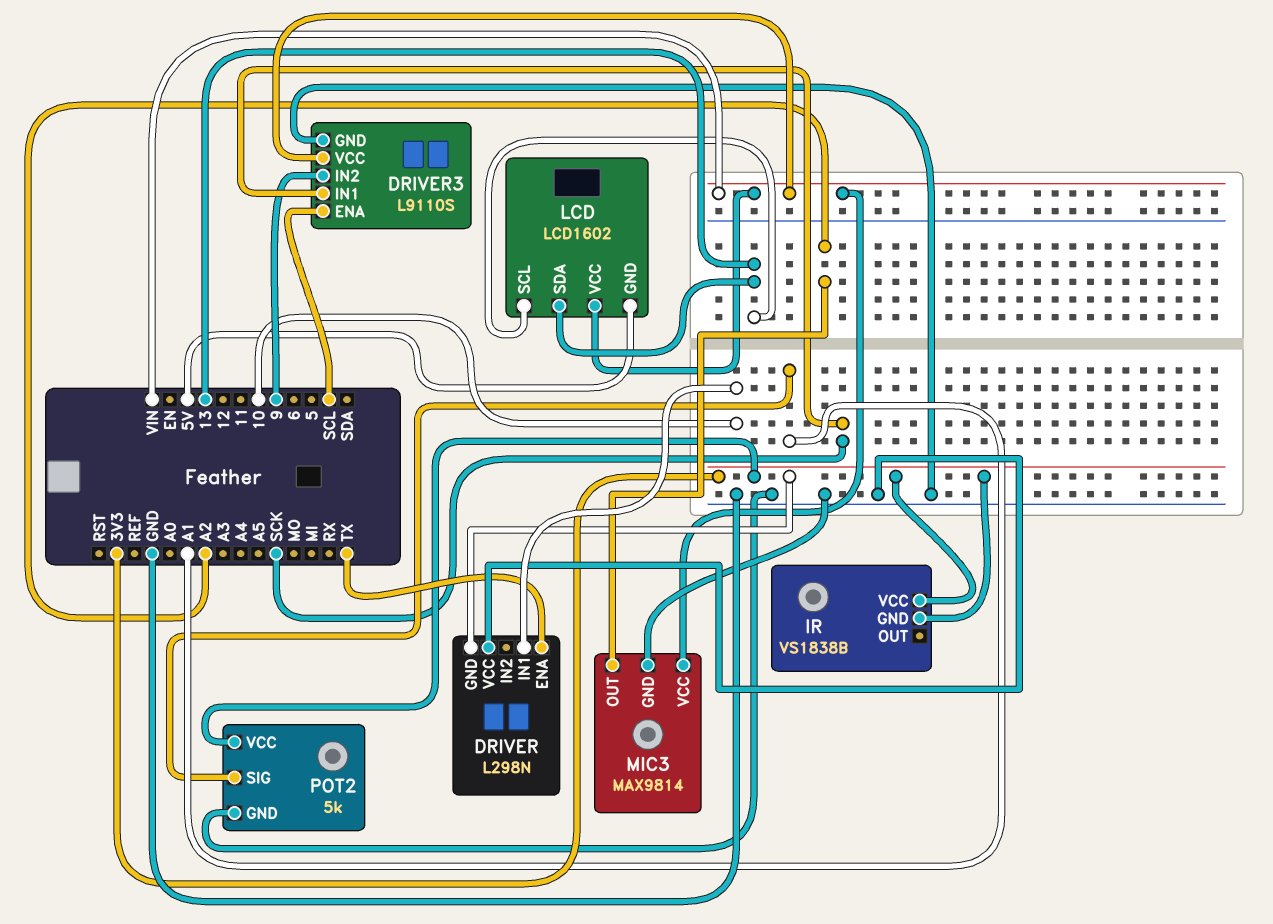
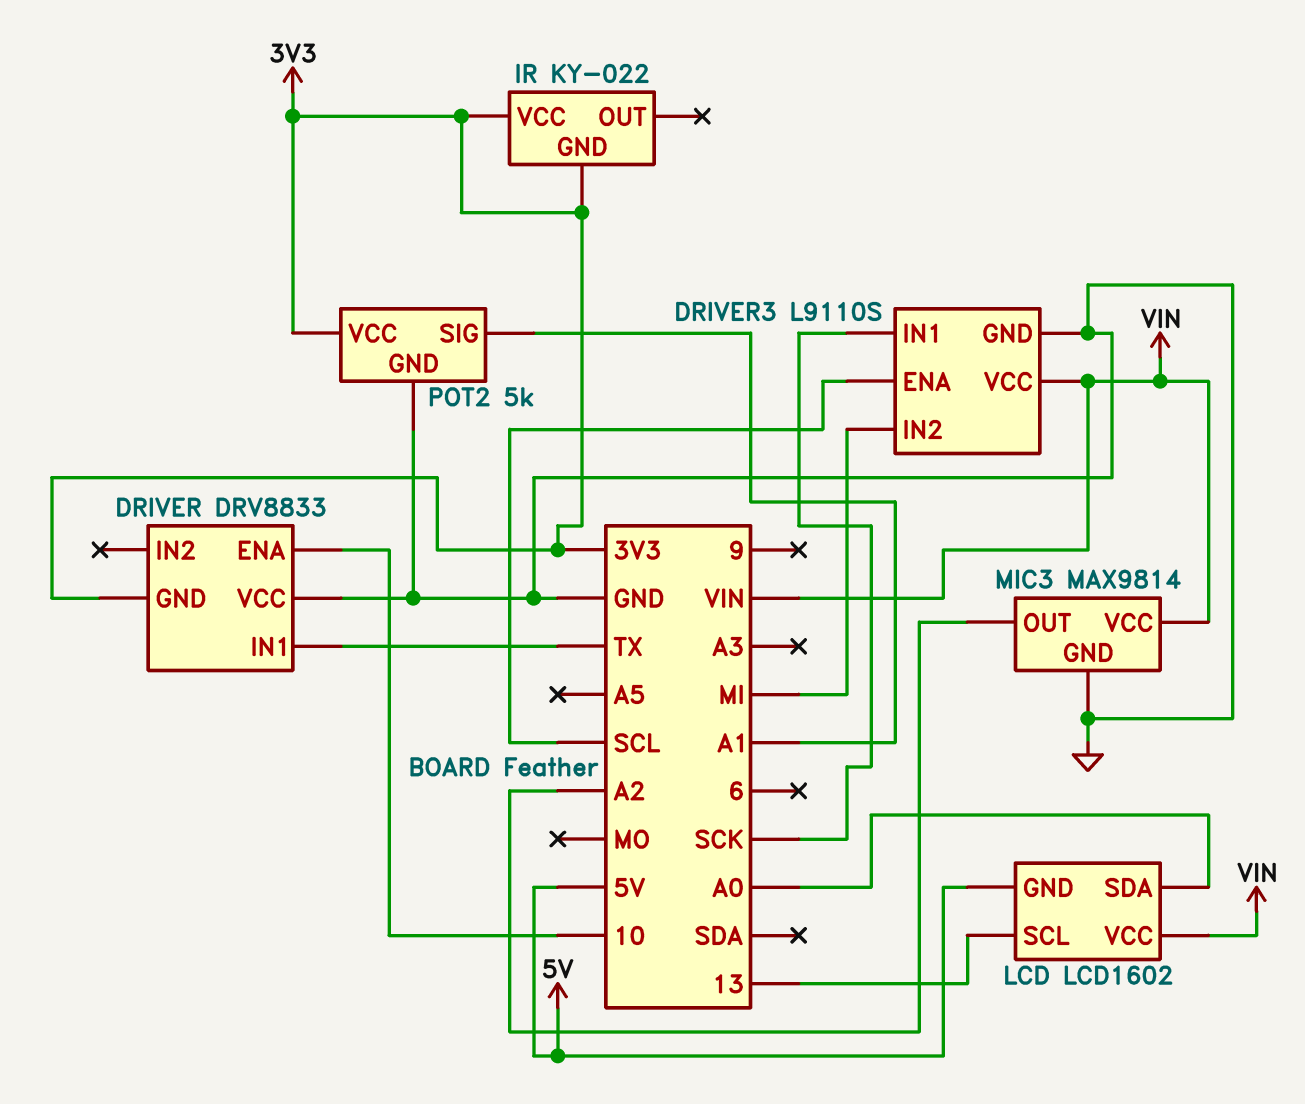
DRIVER: L298N -> DRV8833
DRIVER pin ENA: TX -> 10
DRIVER pin IN1: 10 -> TX
DRIVER3 pin IN2: 9 -> MI
IR: VS1838B -> KY-022
LCD pin SDA: 13 -> A0

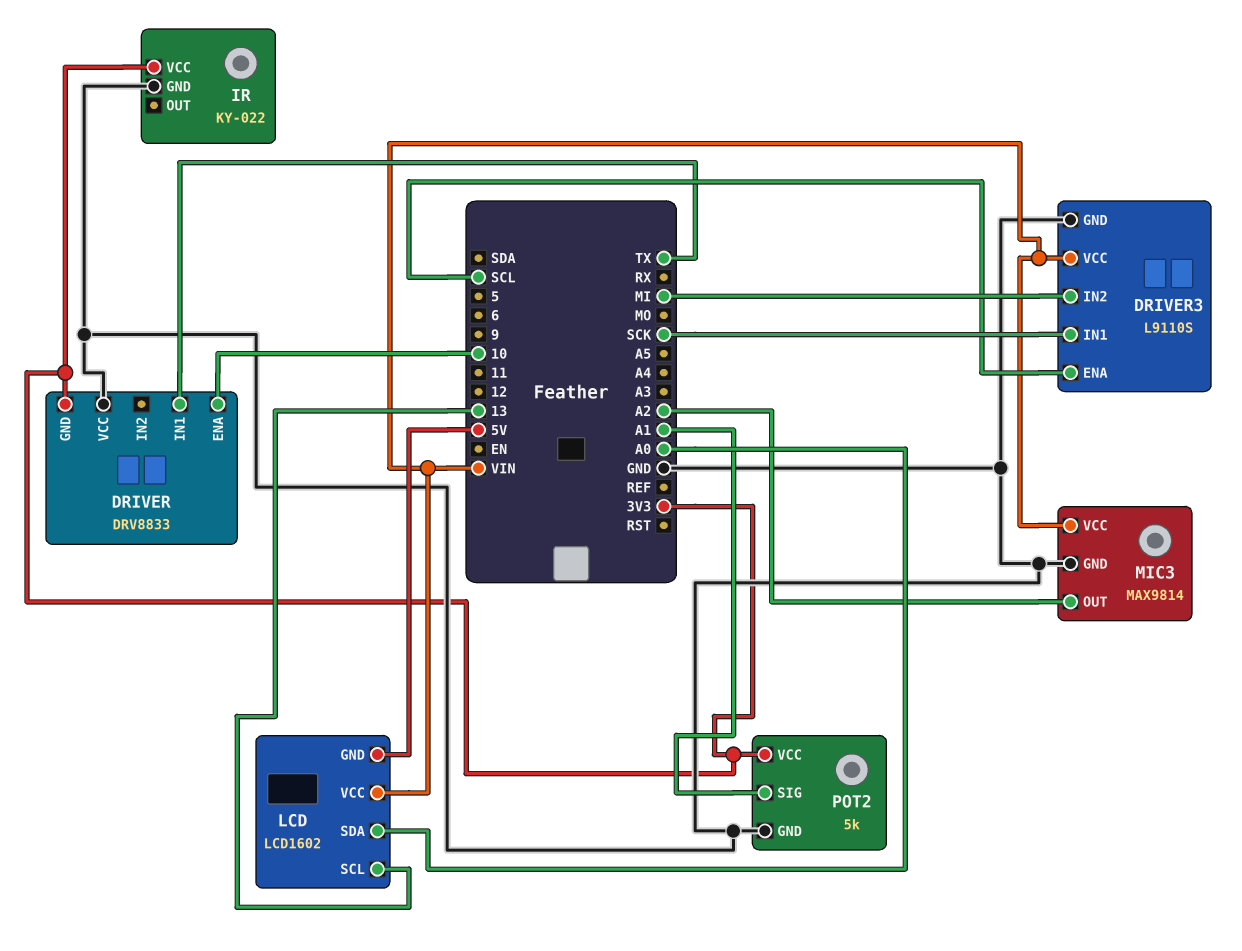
IR pin GND: 3V3 -> GND

